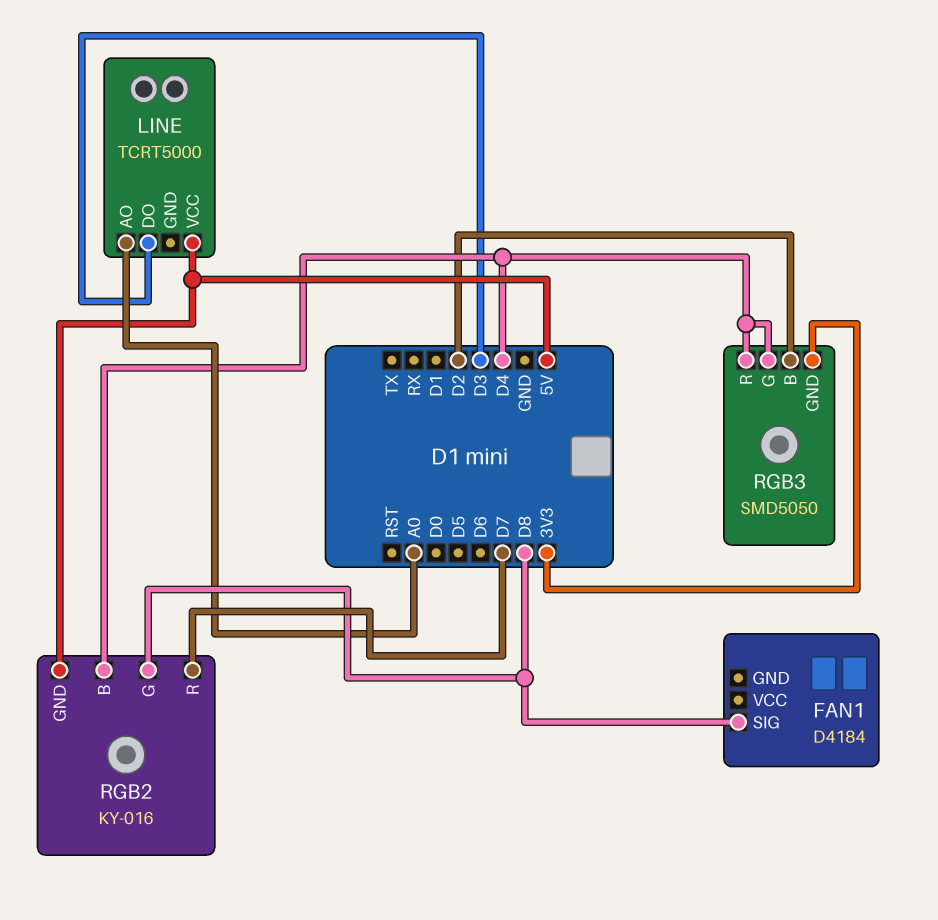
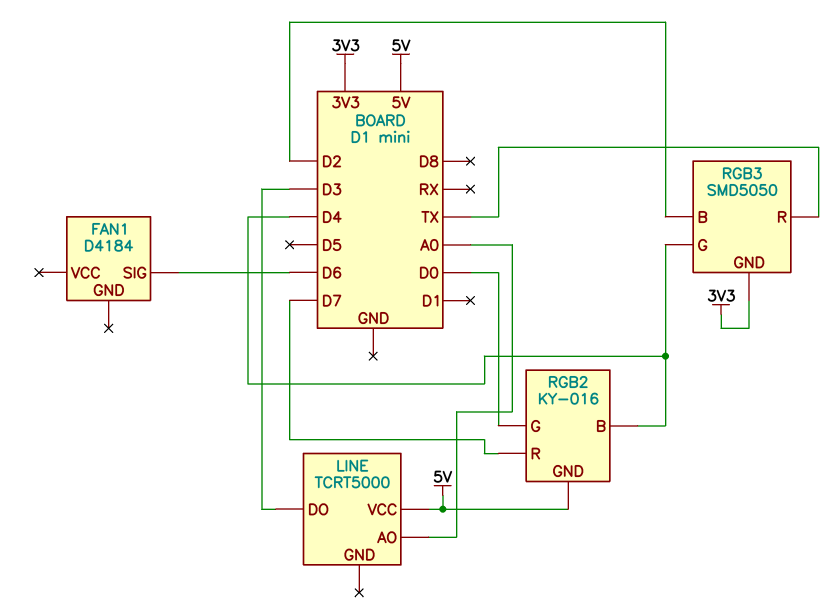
FAN1 pin SIG: D8 -> D6
RGB2 pin G: D8 -> D0
RGB3 pin R: D4 -> TX

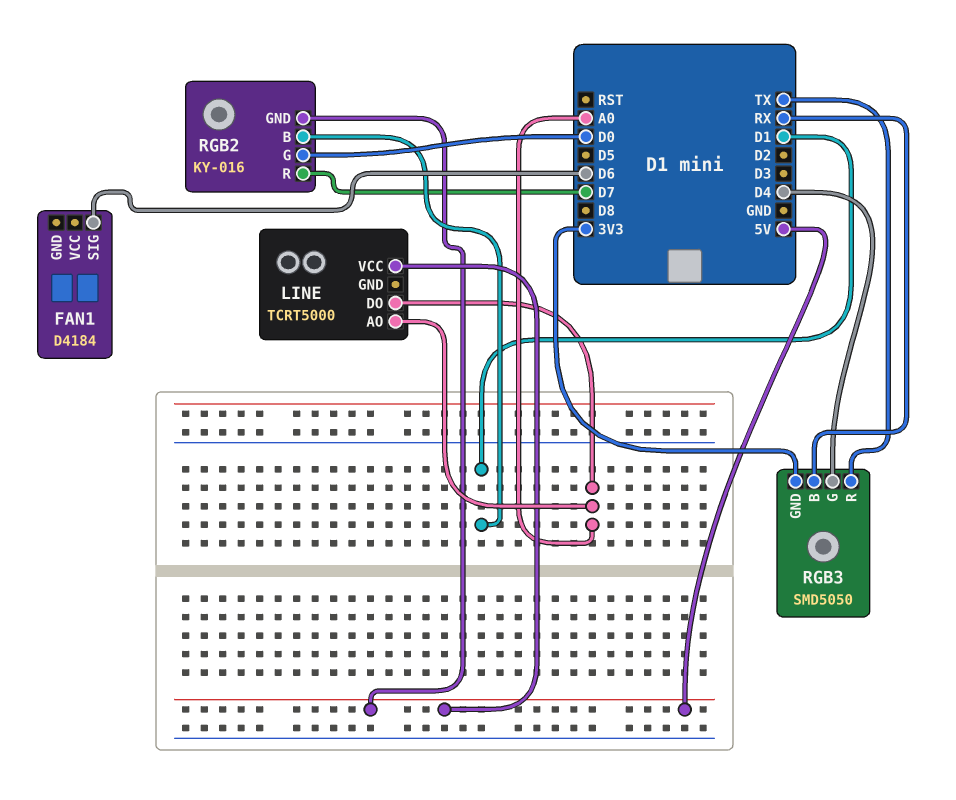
LINE pin DO: D3 -> A0
RGB2 pin B: D4 -> D1
RGB3 pin B: D2 -> RX

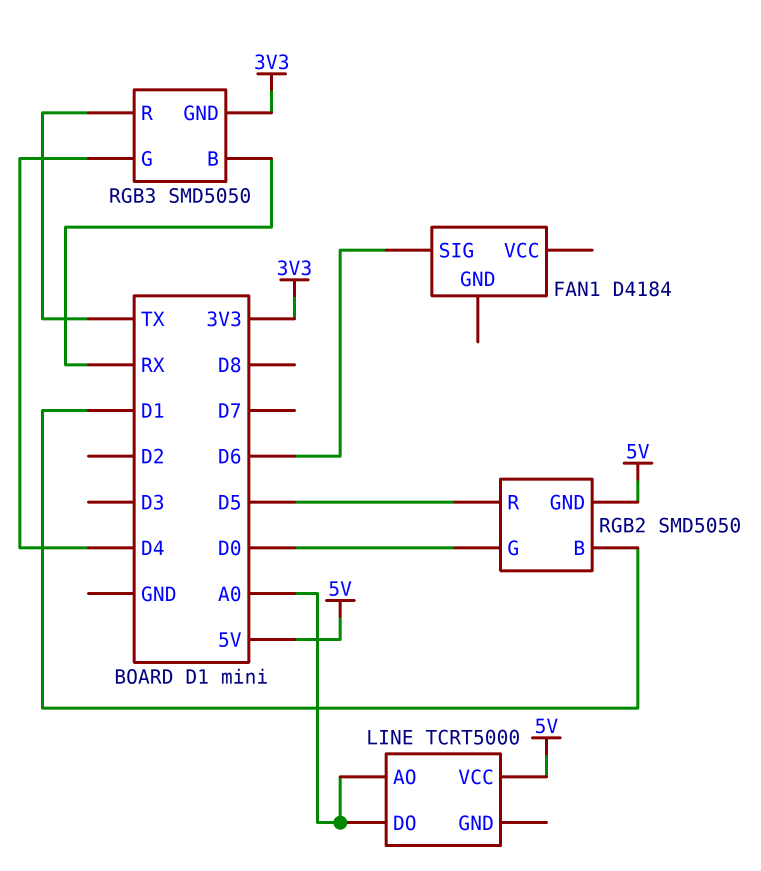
RGB2: KY-016 -> SMD5050
RGB2 pin R: D7 -> D5

